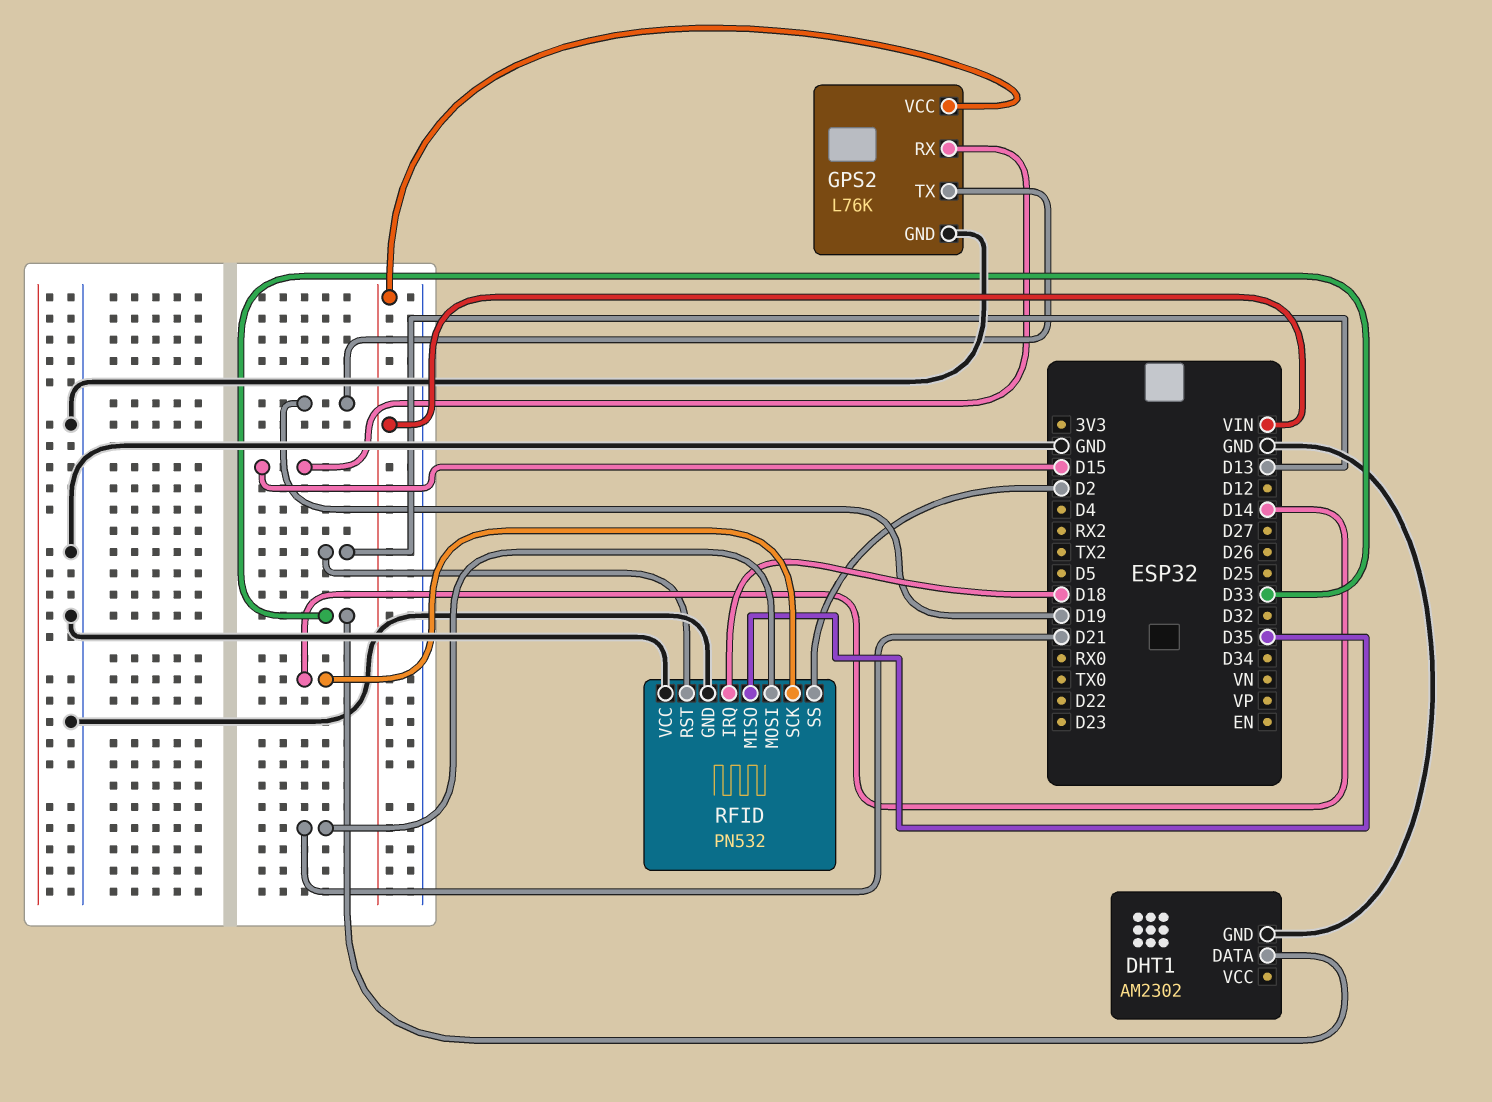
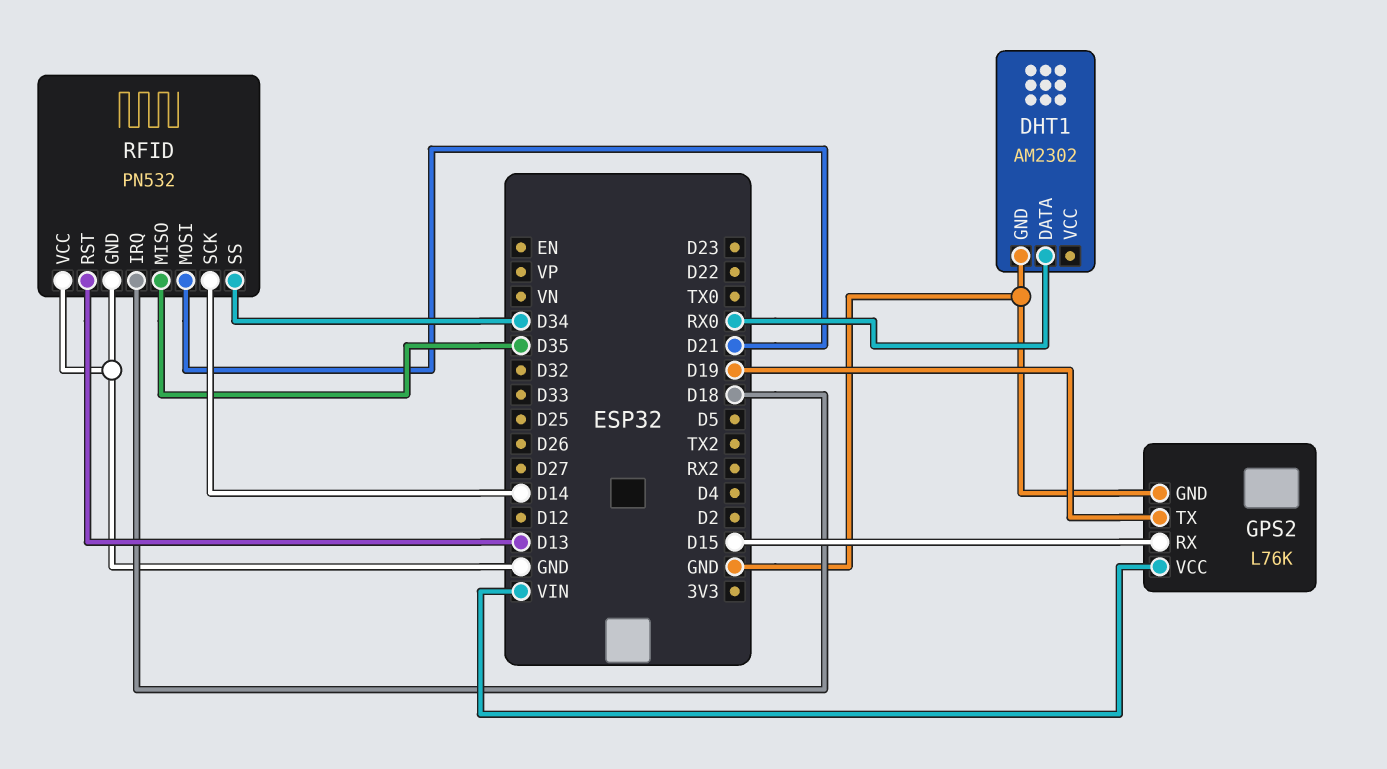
DHT1 pin DATA: D33 -> RX0
RFID pin SS: D2 -> D34

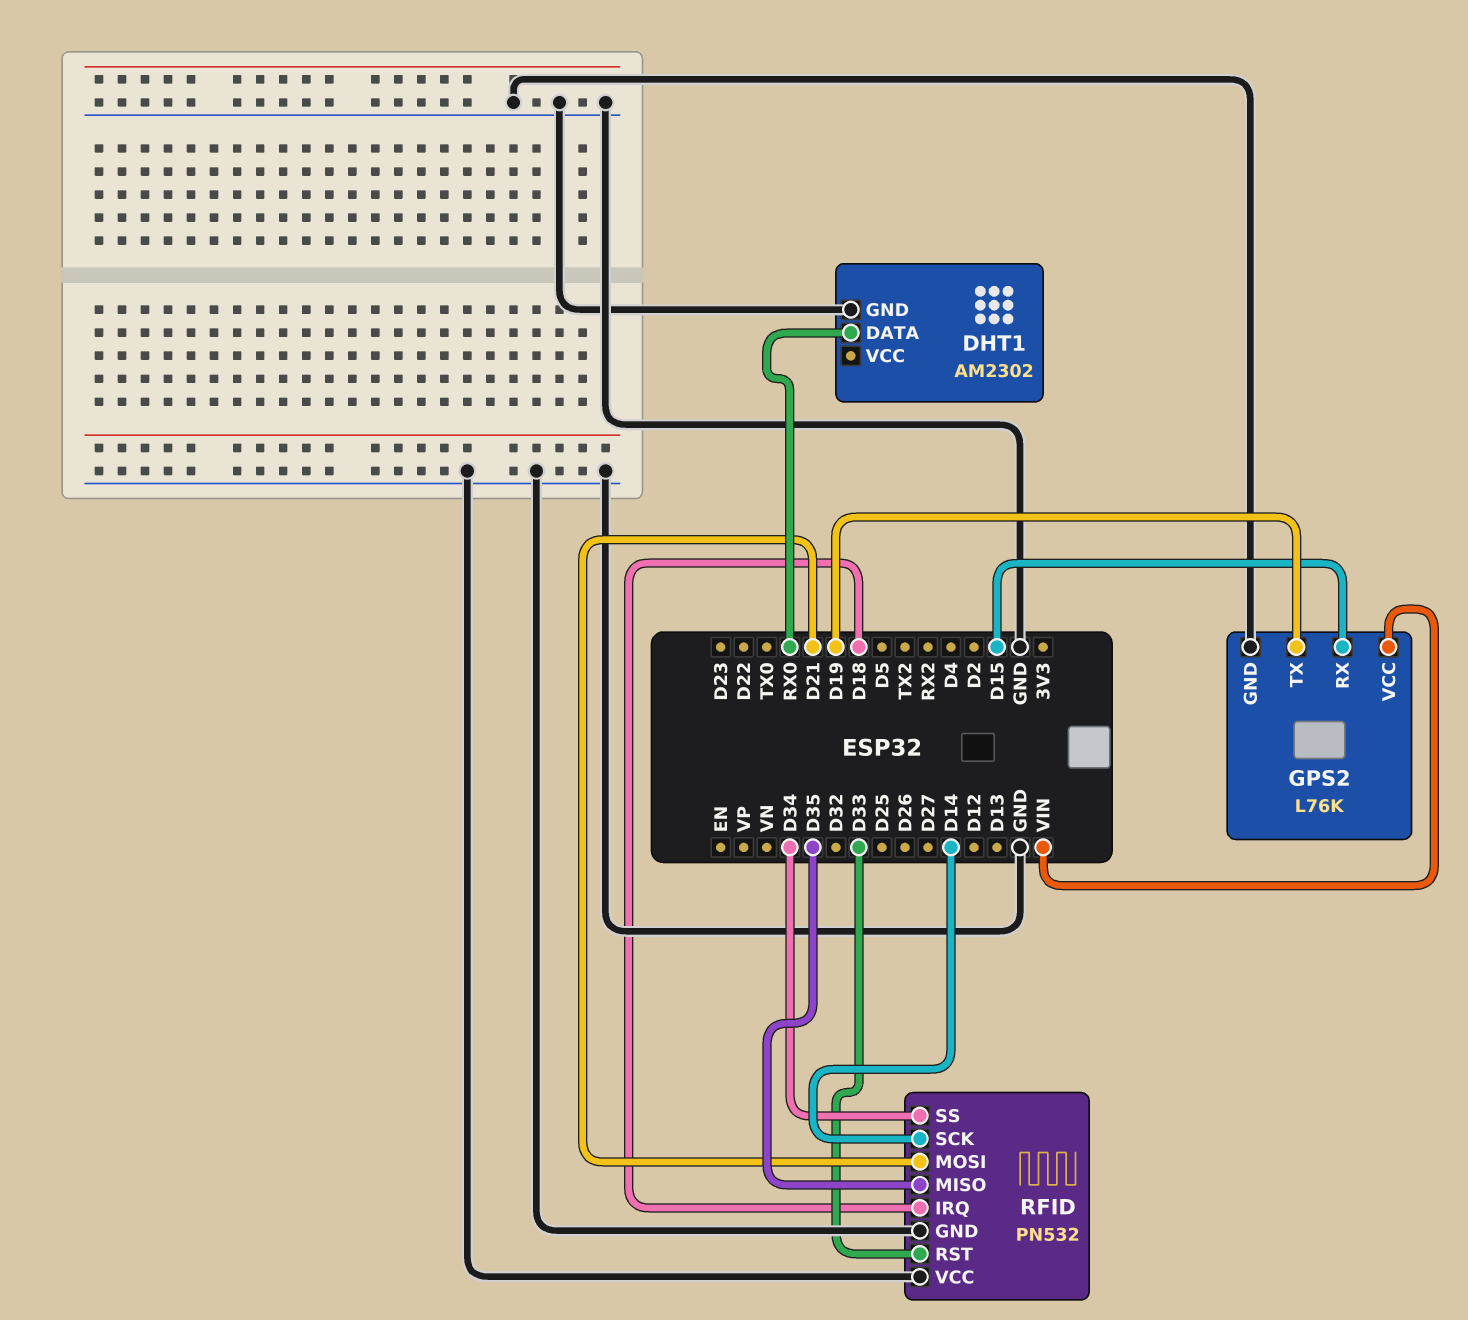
RFID pin RST: D13 -> D33

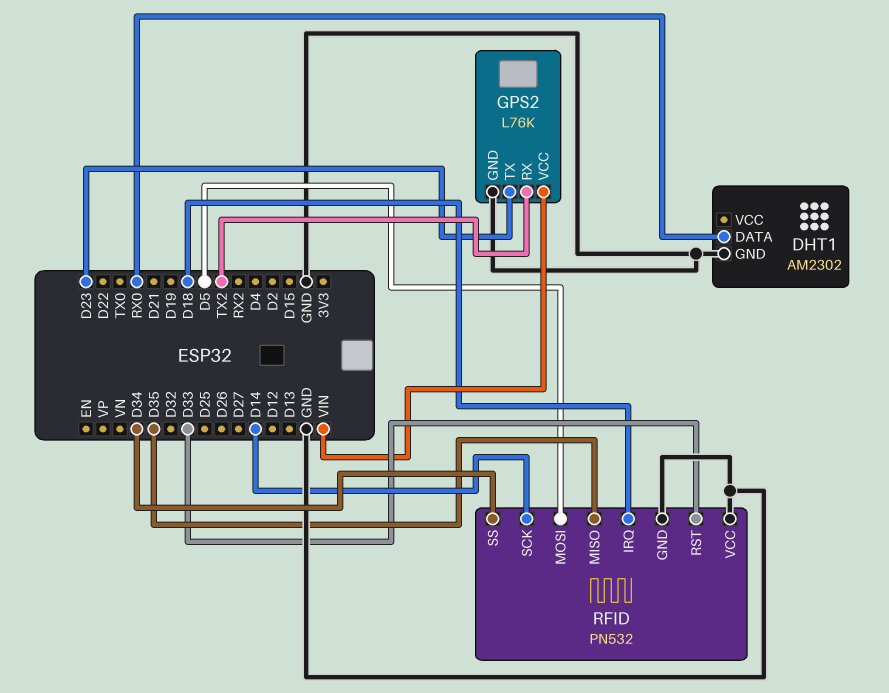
GPS2 pin RX: D15 -> TX2
GPS2 pin TX: D19 -> D23
RFID pin MOSI: D21 -> D5

